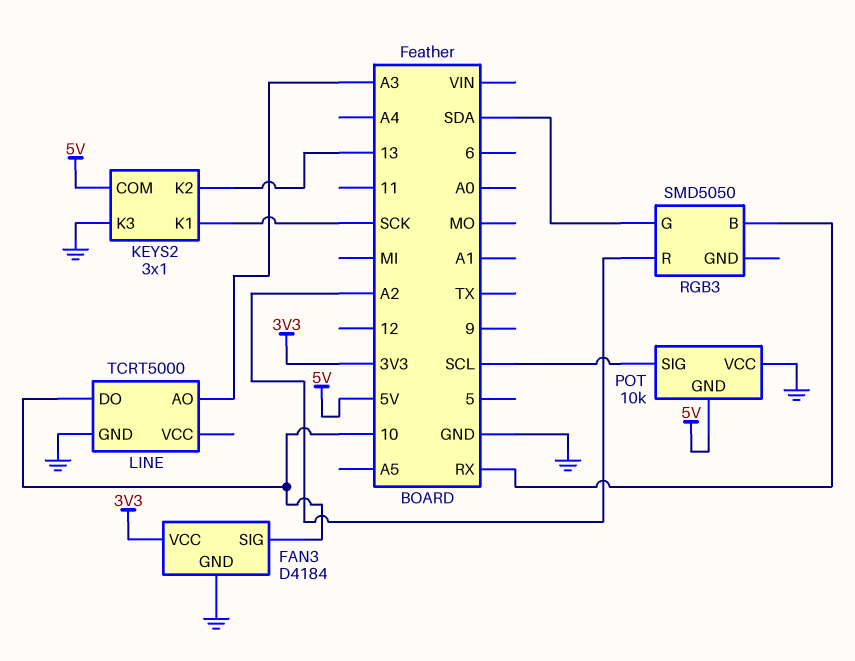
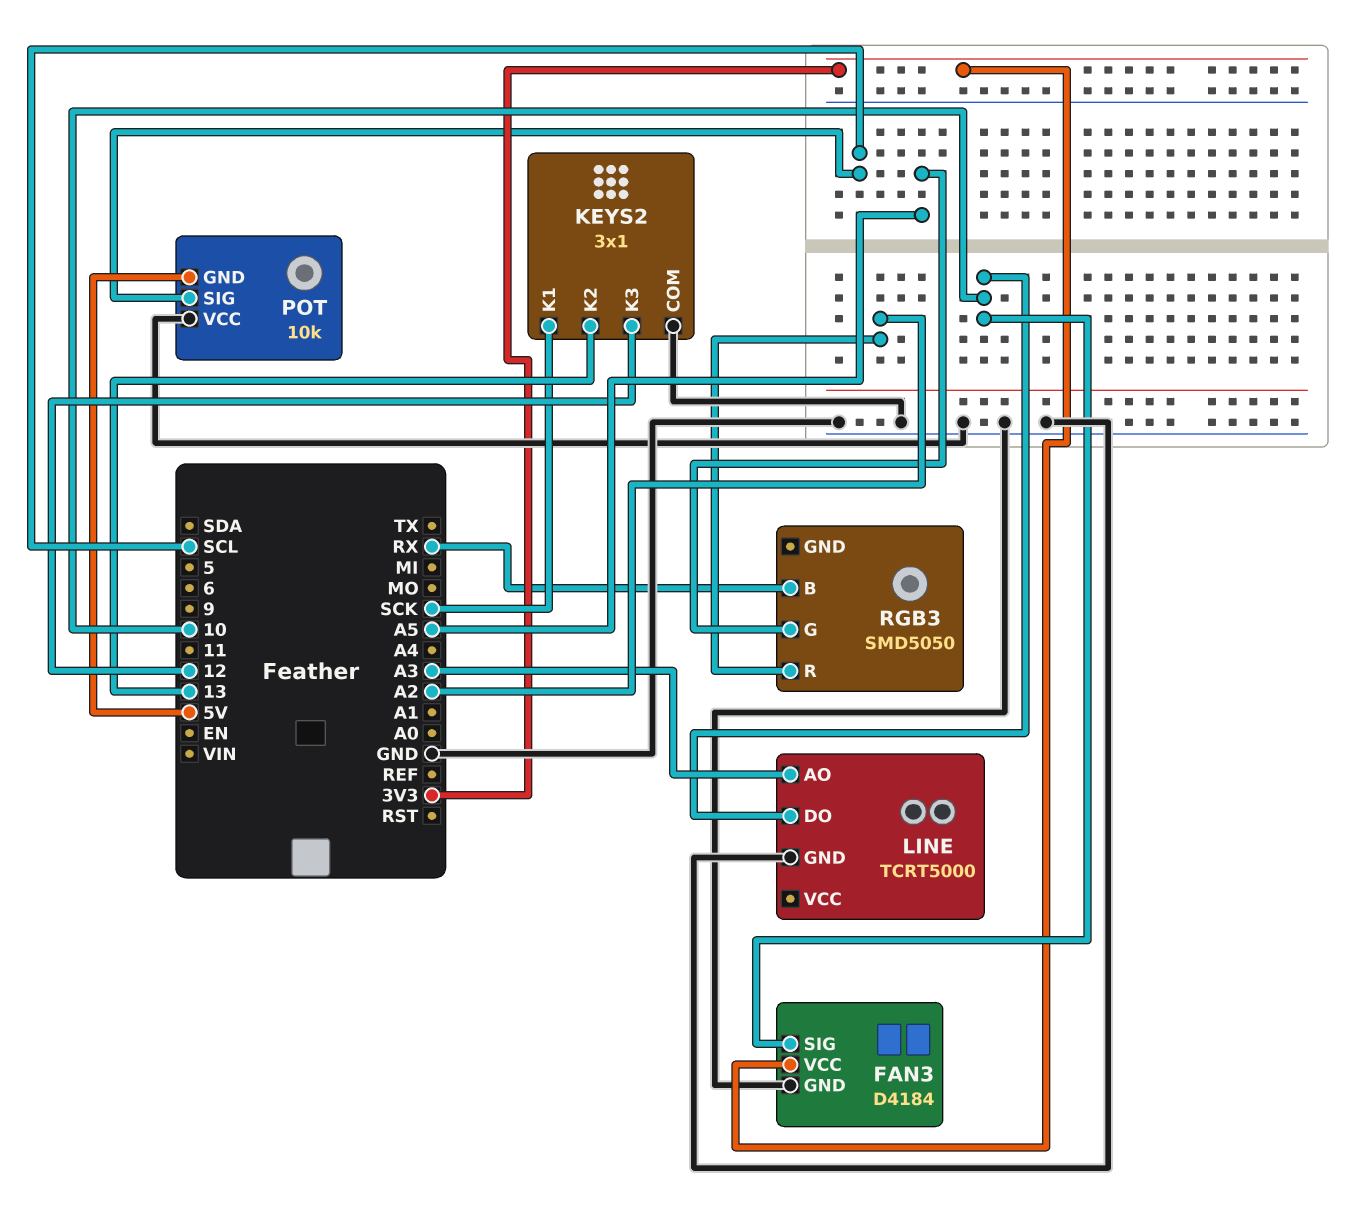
KEYS2 pin COM: 5V -> GND
KEYS2 pin K3: GND -> 12
RGB3 pin G: SDA -> A5

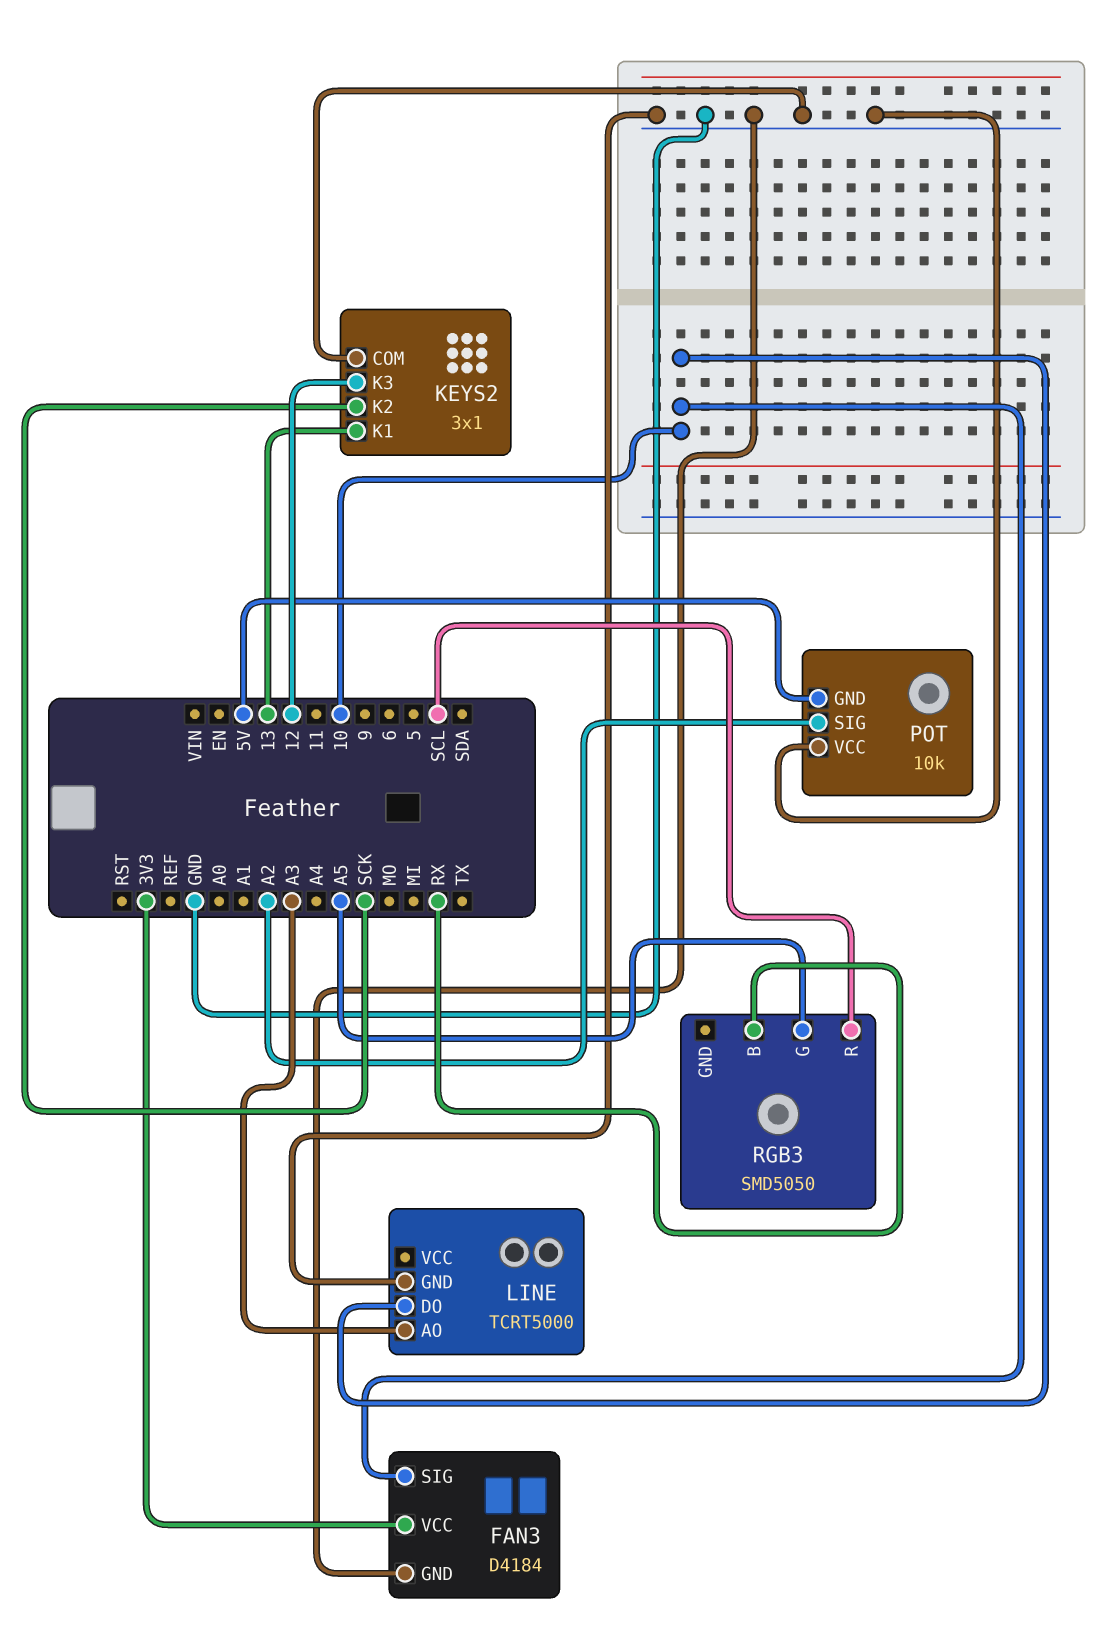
KEYS2 pin K1: SCK -> 13
KEYS2 pin K2: 13 -> SCK
POT pin SIG: SCL -> A2
RGB3 pin R: A2 -> SCL

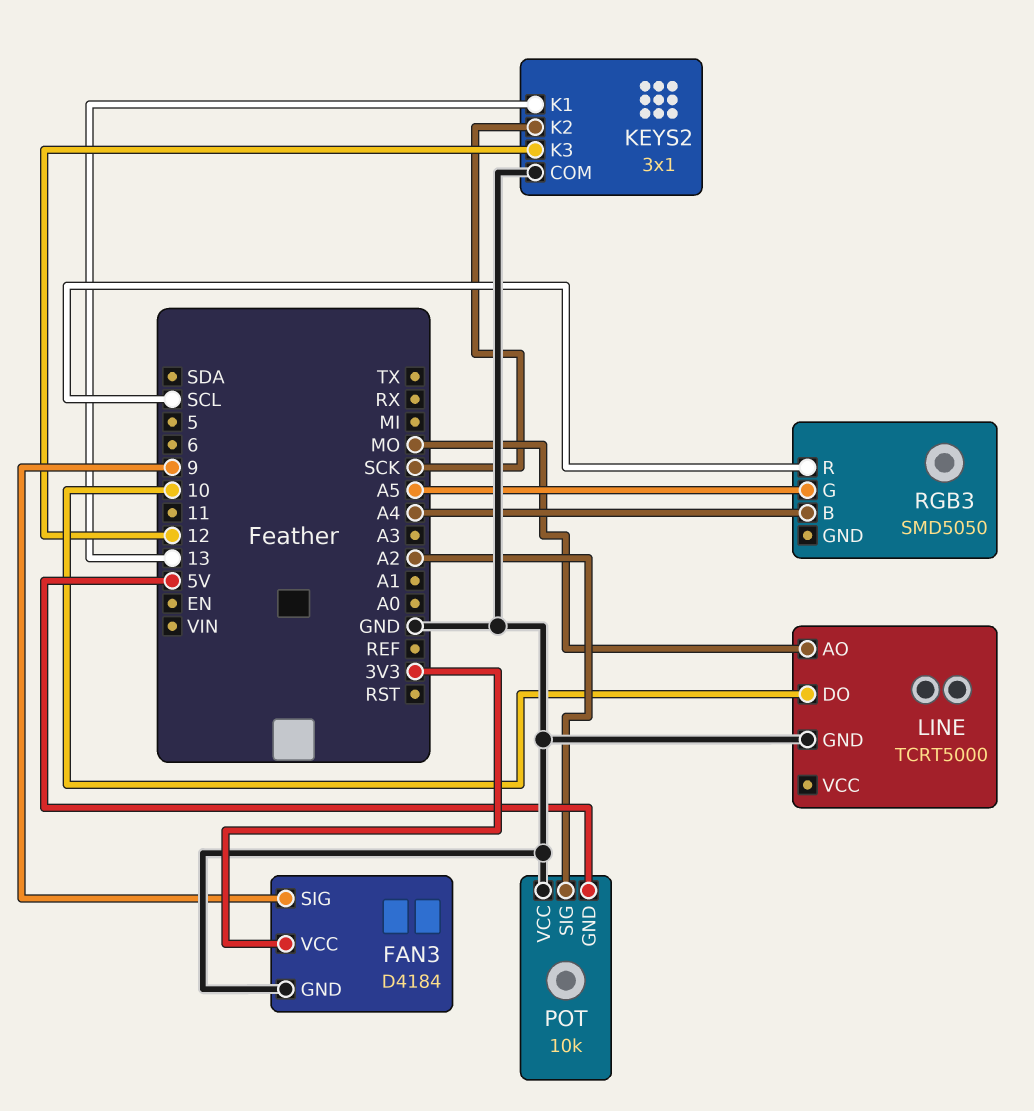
FAN3 pin SIG: 10 -> 9
LINE pin AO: A3 -> MO
RGB3 pin B: RX -> A4

